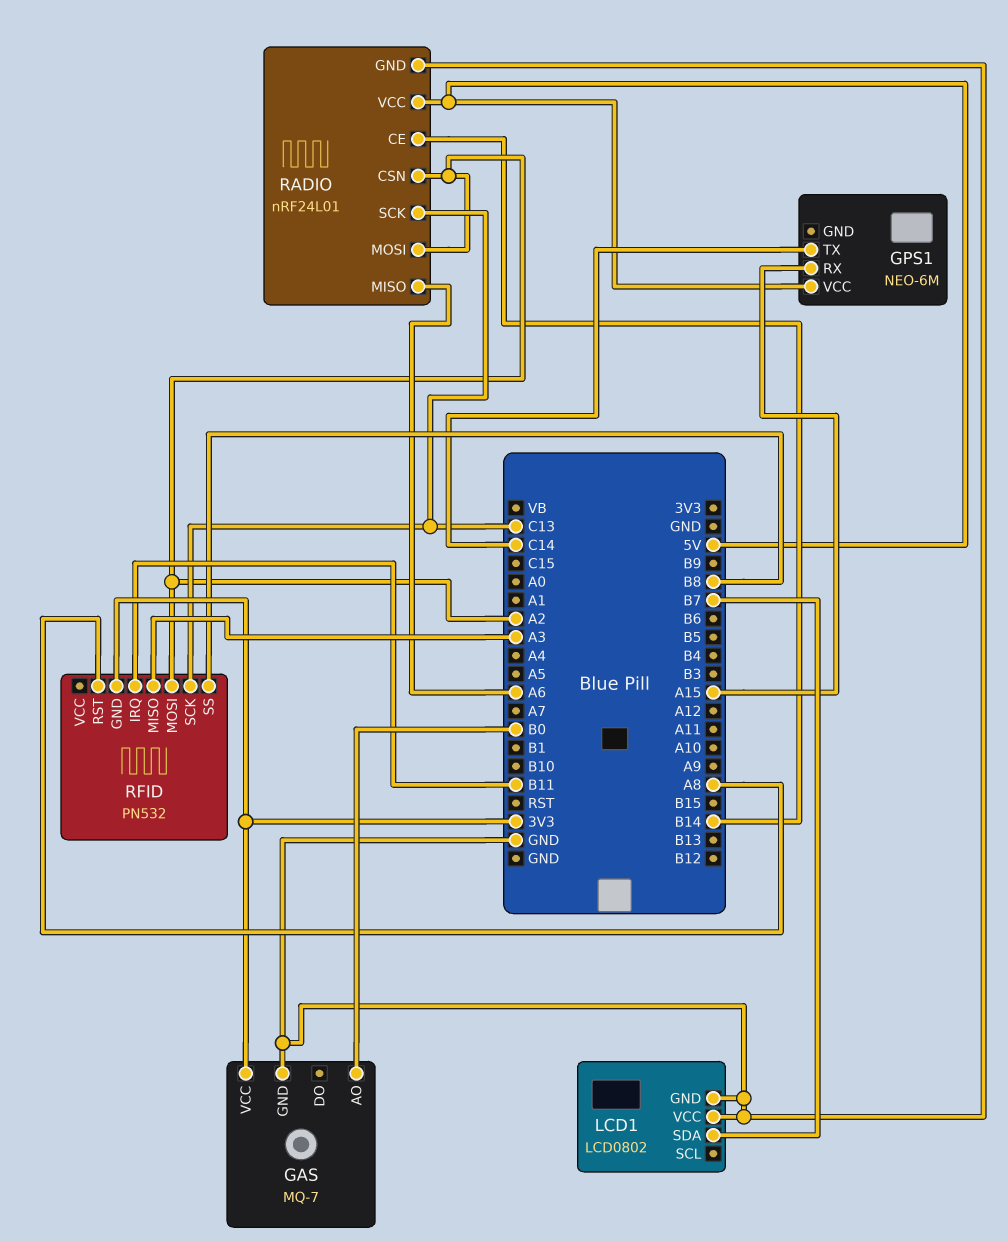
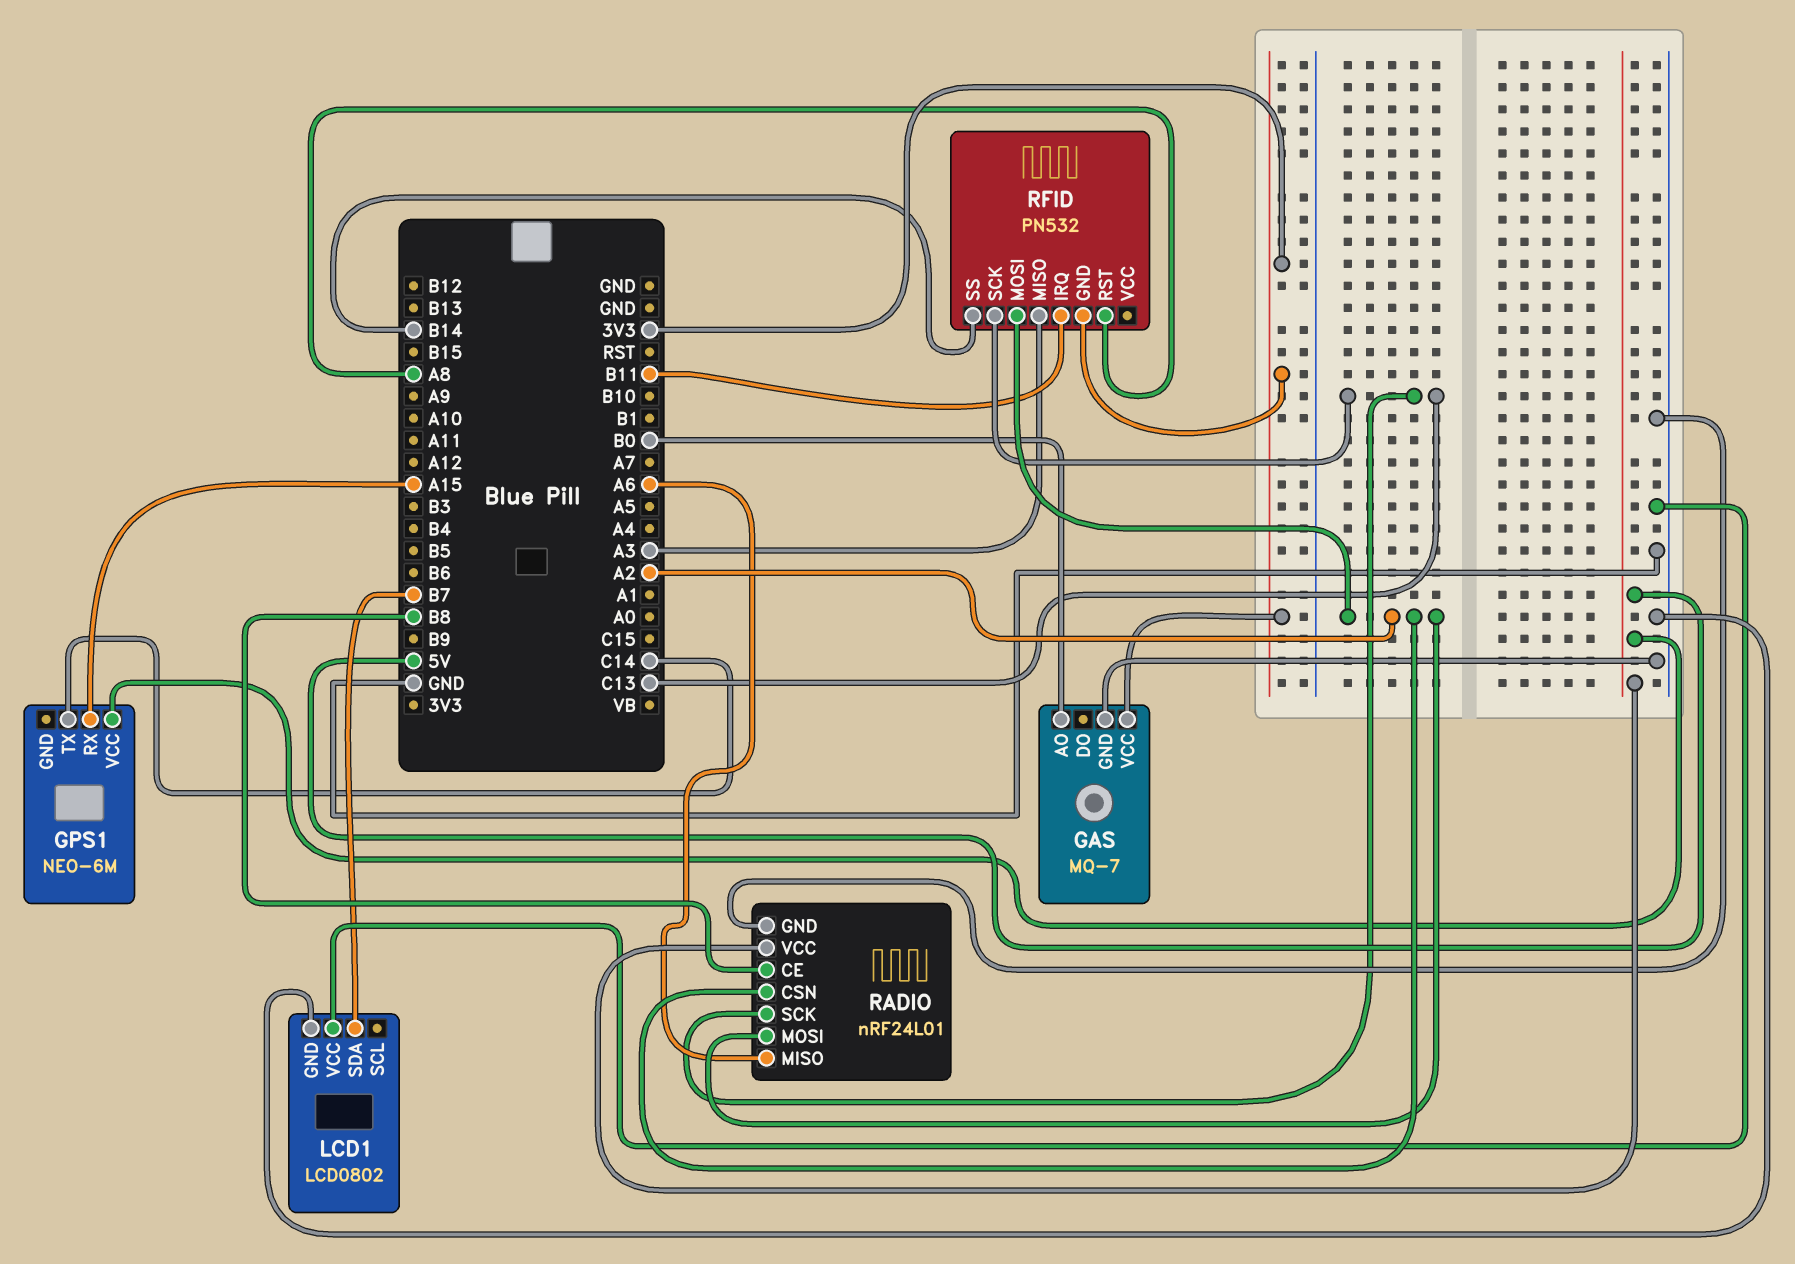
RADIO pin CE: B14 -> B8
RFID pin SS: B8 -> B14

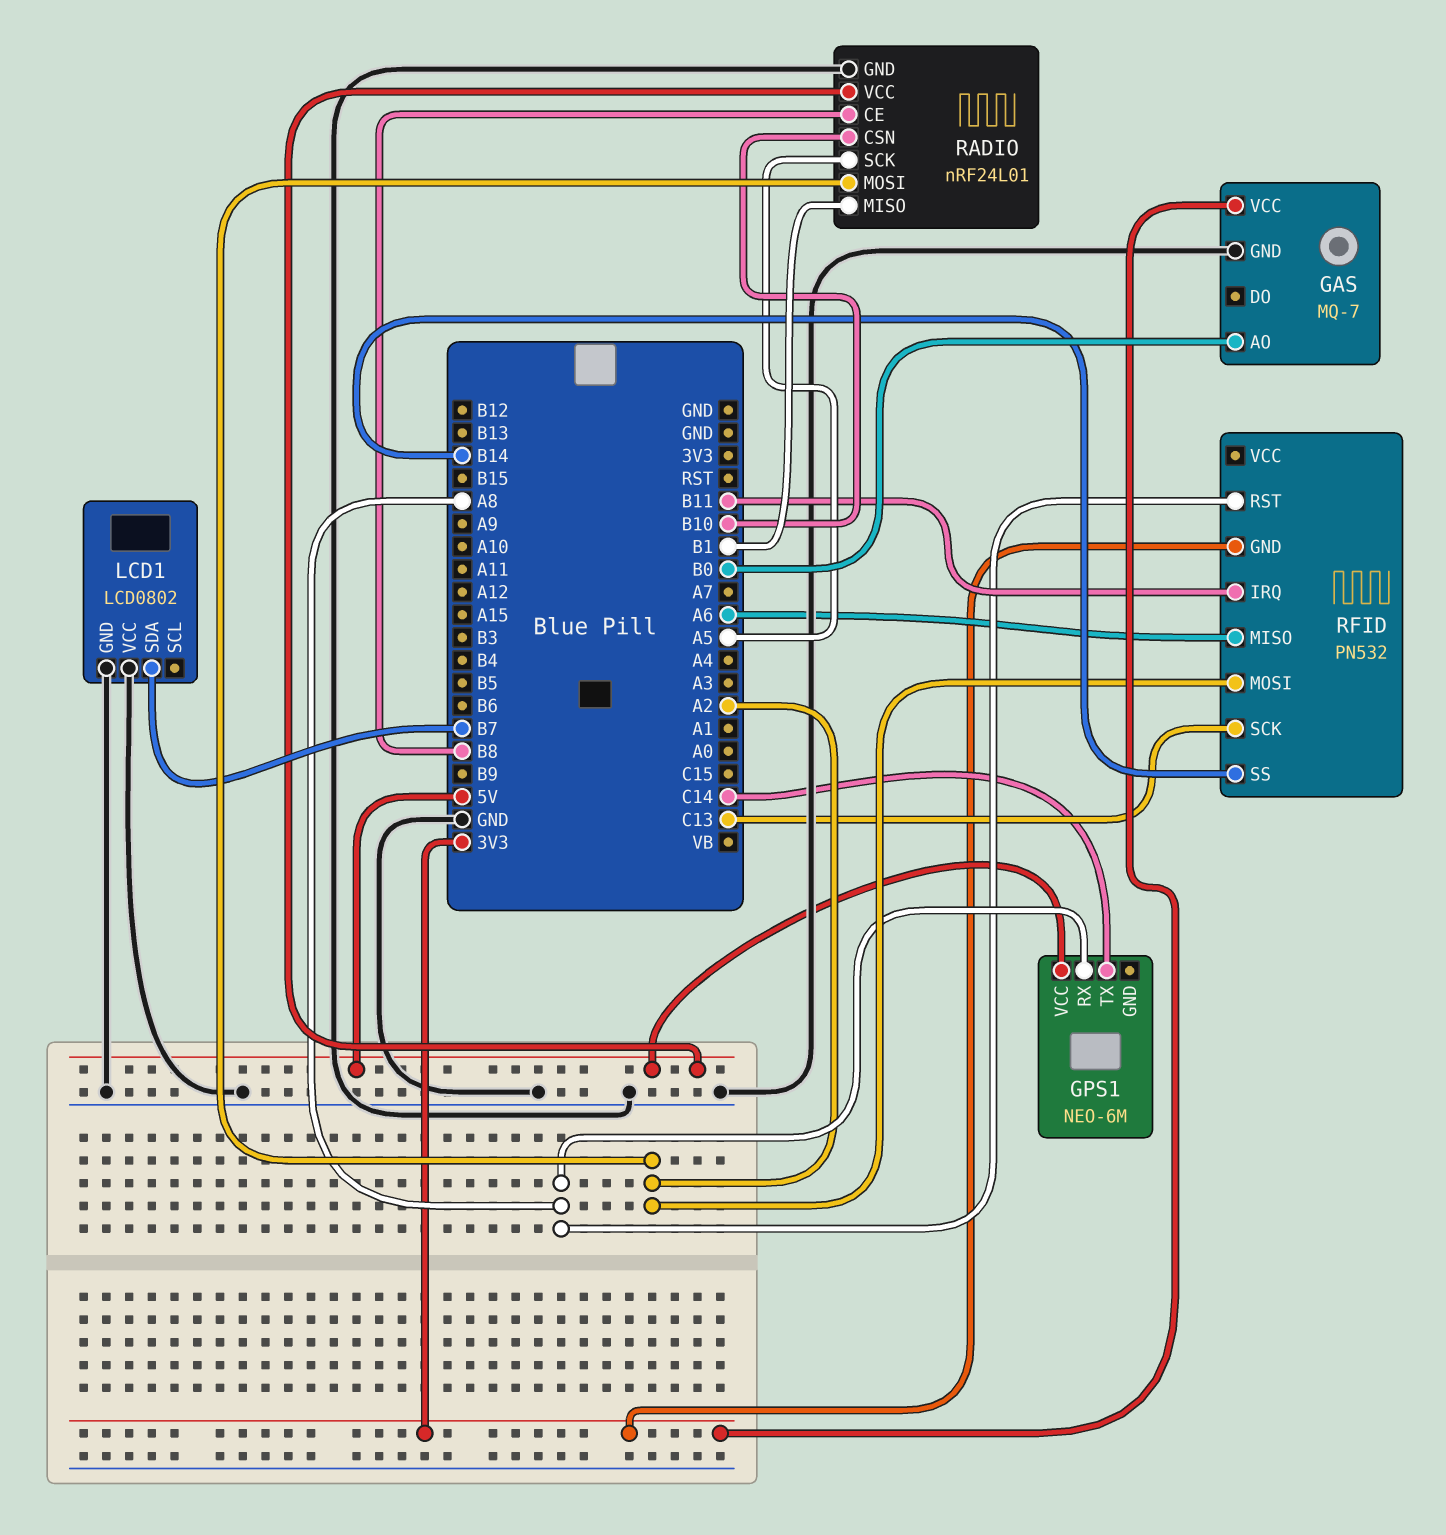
GPS1 pin RX: A15 -> A8
RADIO pin CSN: A2 -> B10
RADIO pin MISO: A6 -> B1
RADIO pin SCK: C13 -> A5
RFID pin MISO: A3 -> A6

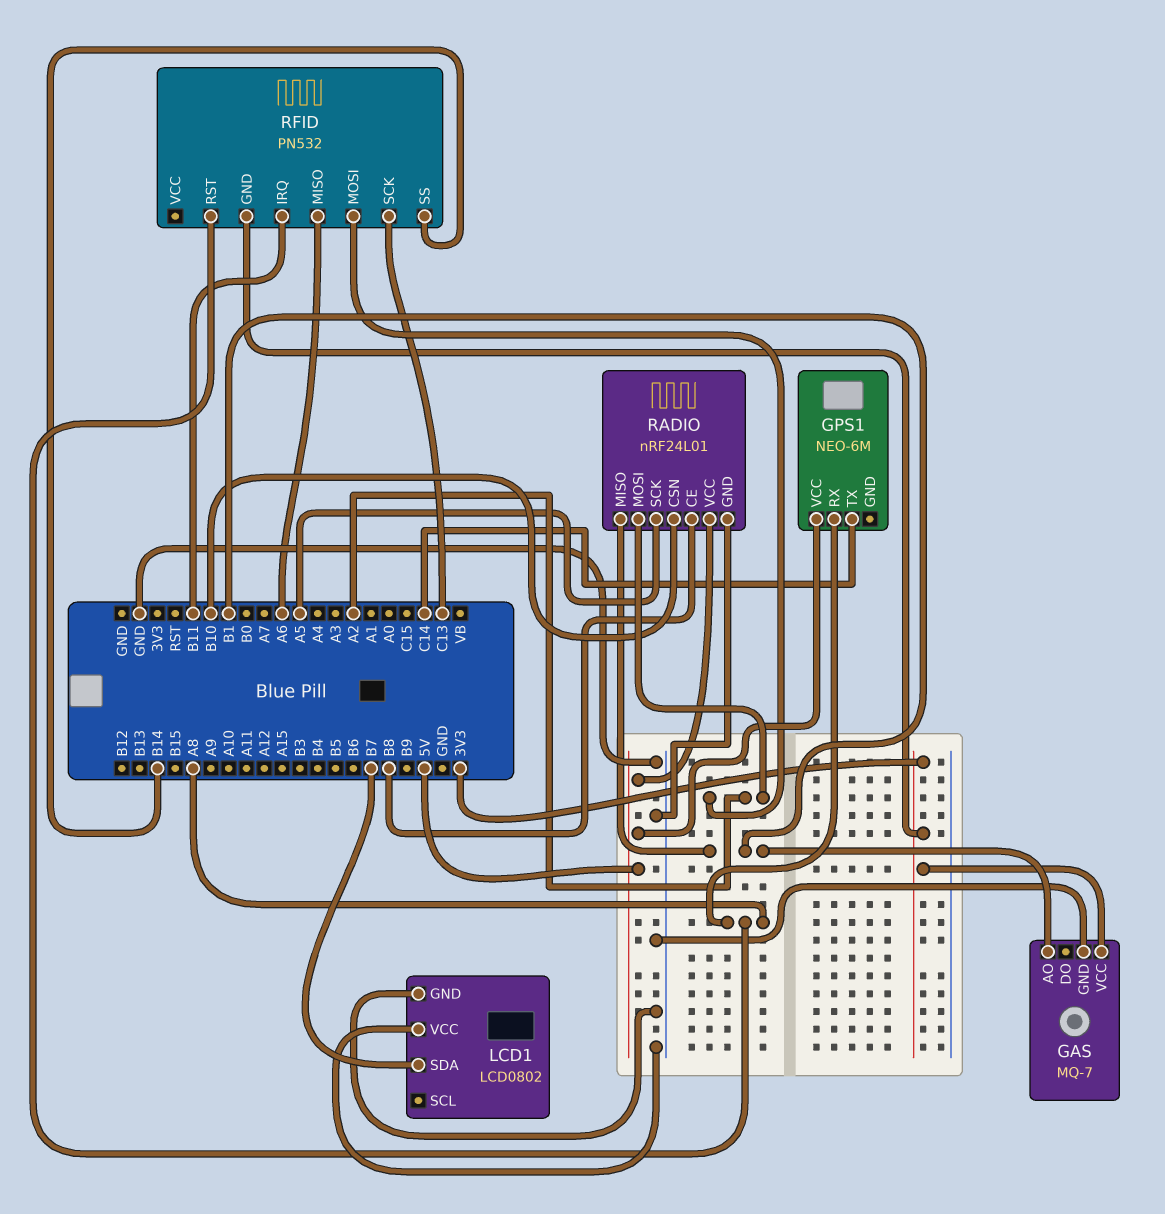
GAS pin AO: B0 -> B1

